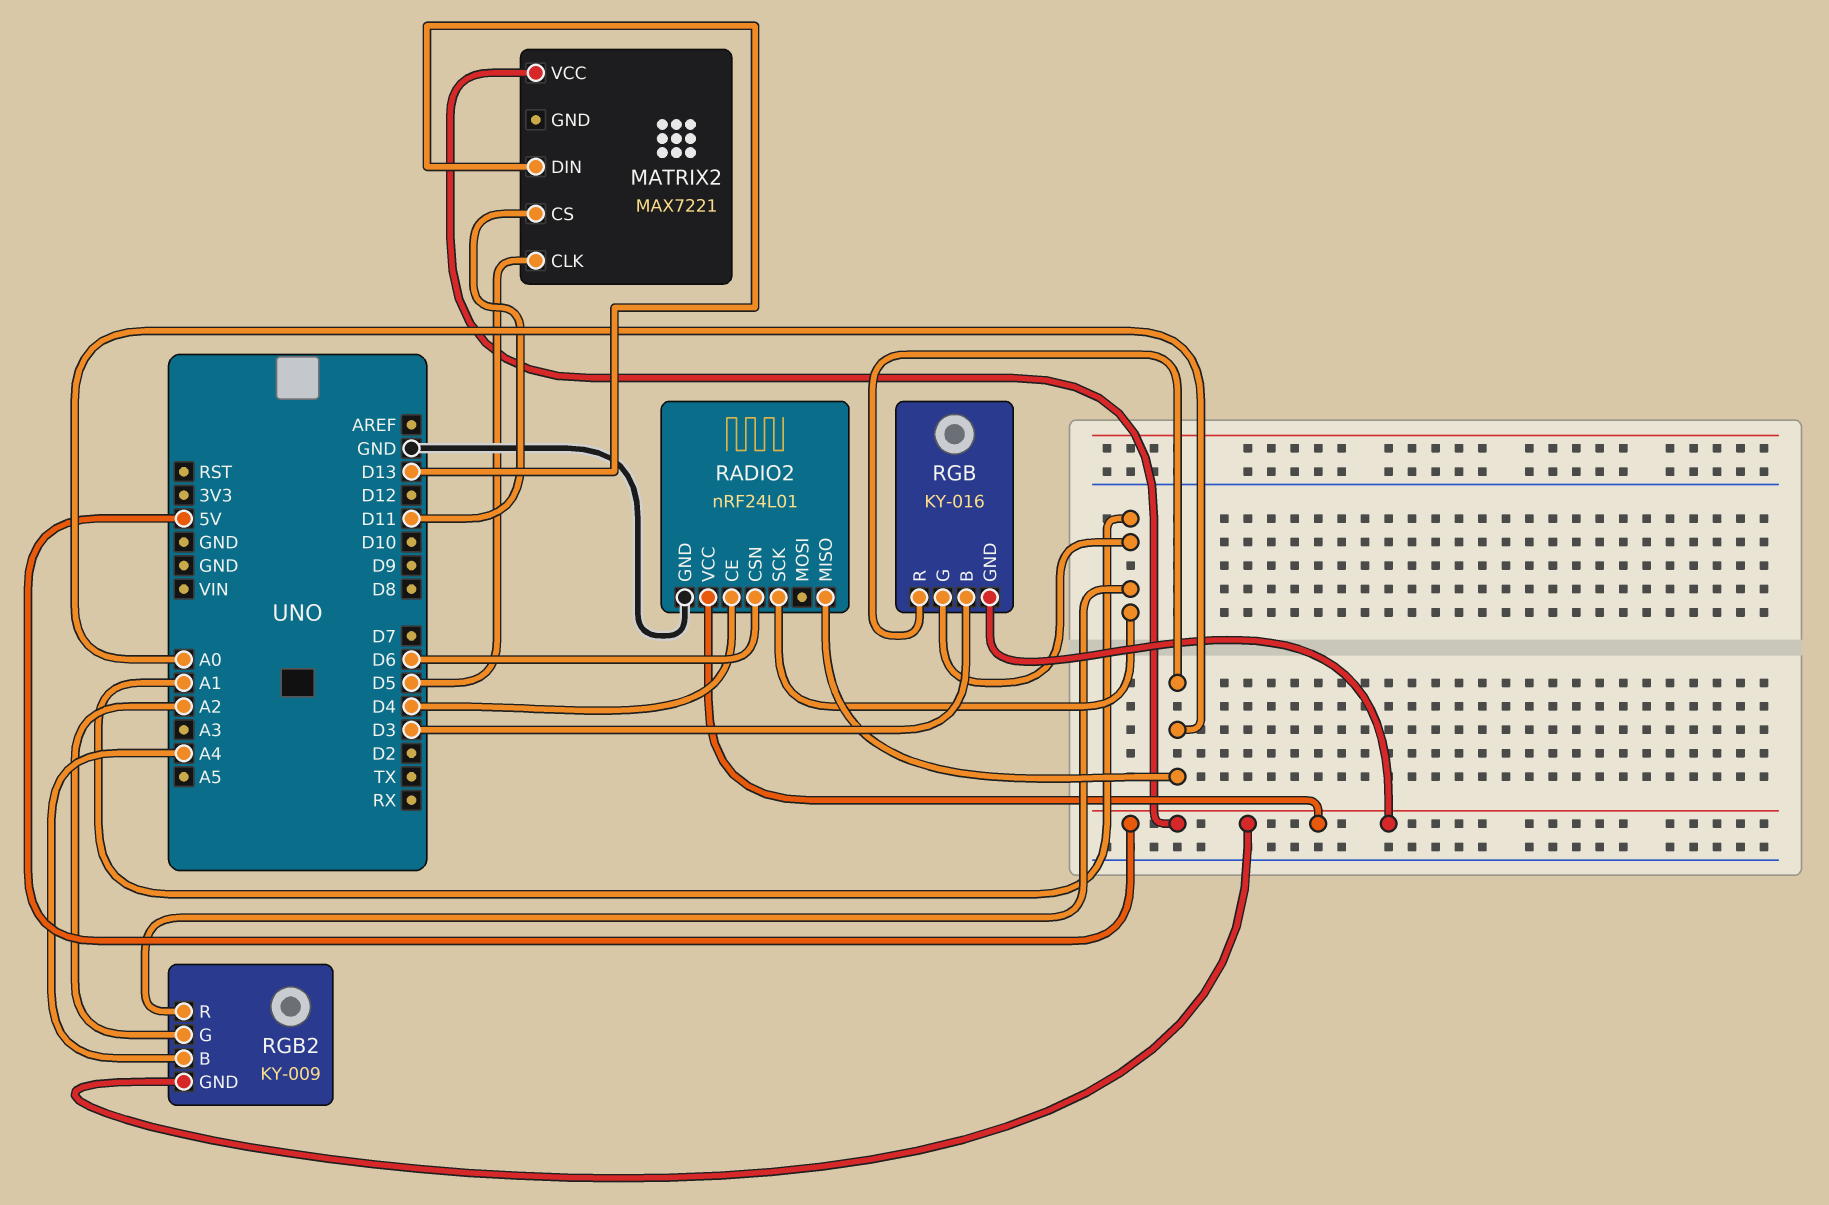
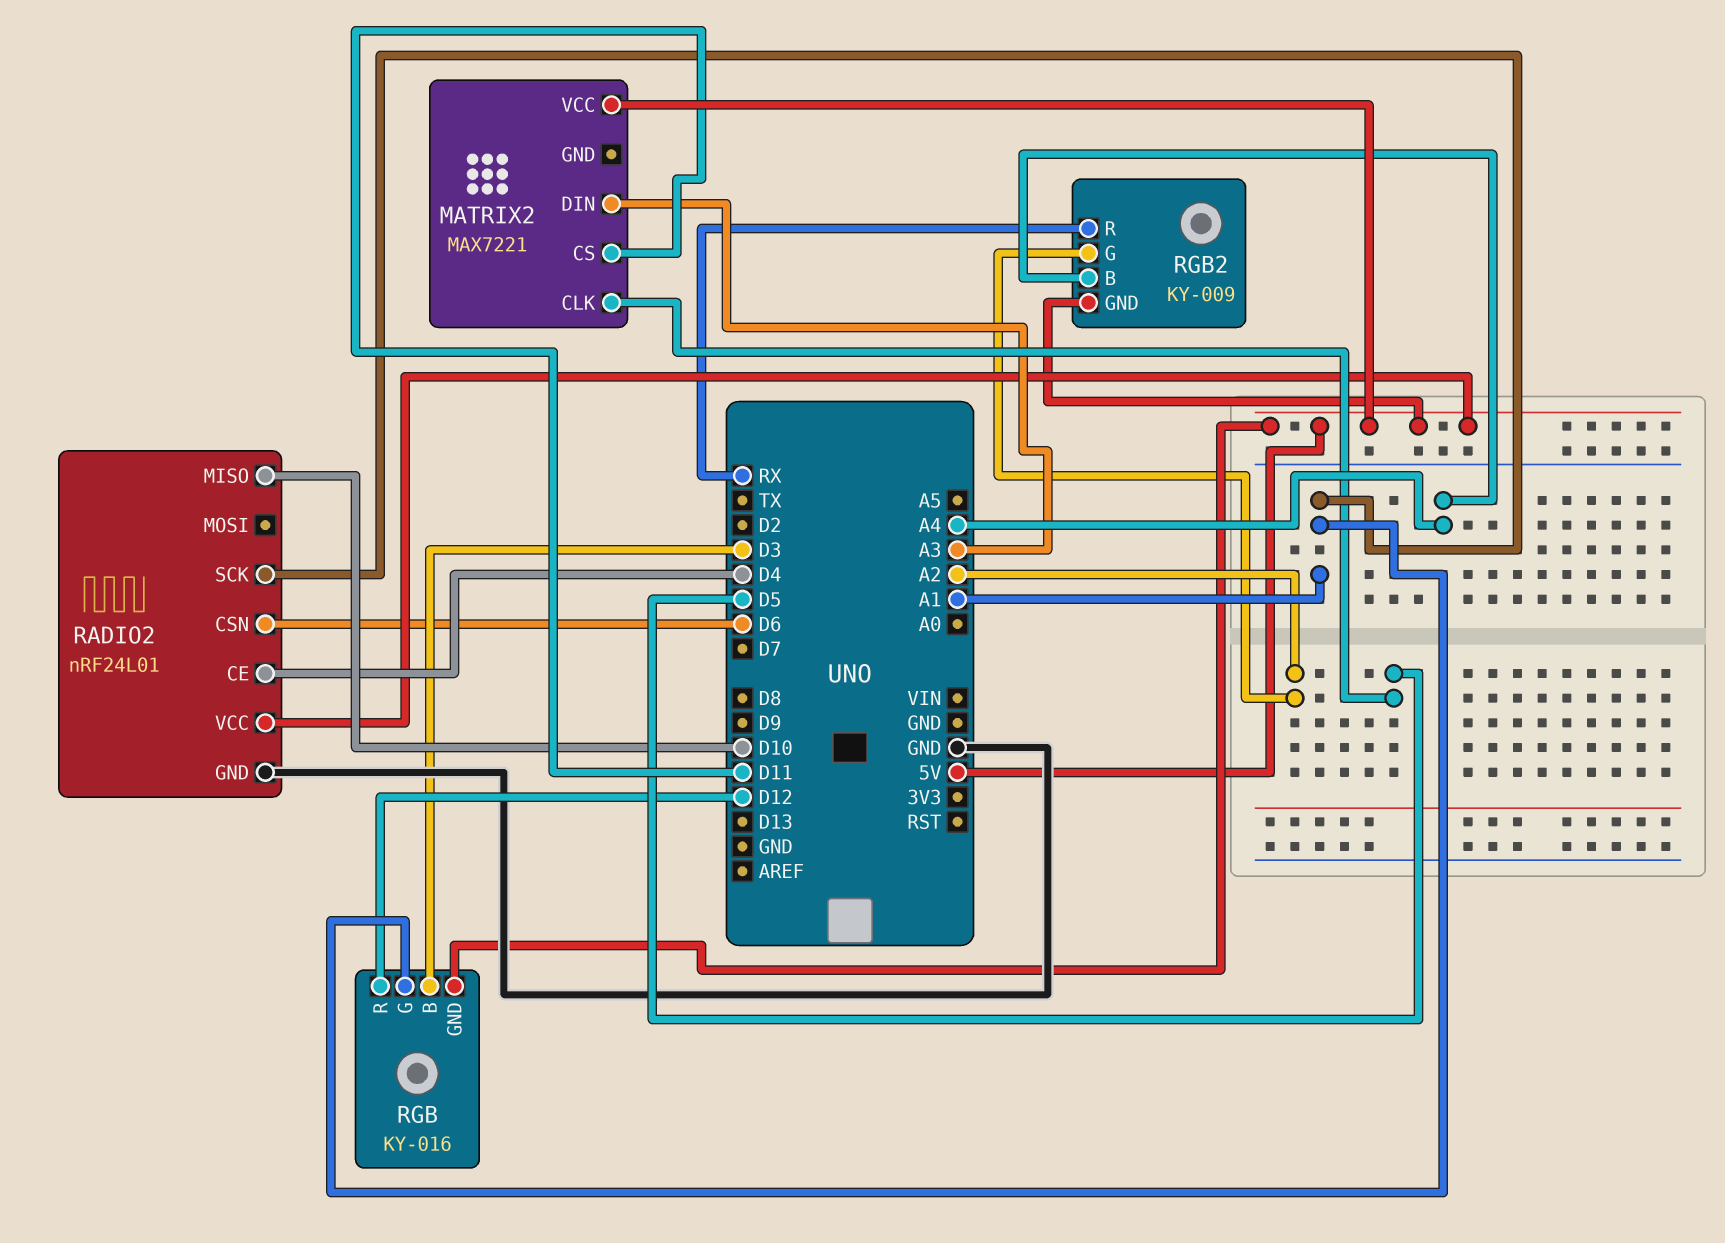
MATRIX2 pin DIN: D13 -> A3
RADIO2 pin MISO: A0 -> D10
RGB pin R: A0 -> D12
RGB2 pin R: A1 -> RX

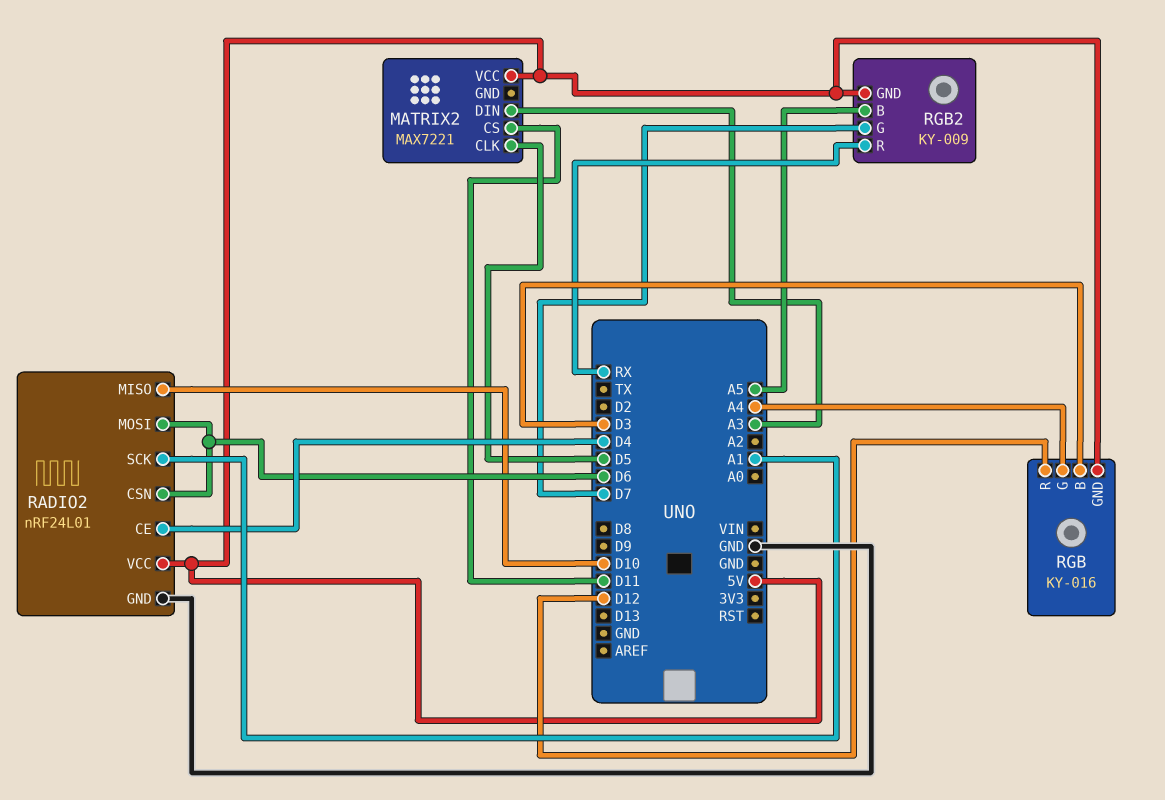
RADIO2 pin MOSI: none -> D6
RGB pin G: A1 -> A4
RGB2 pin B: A4 -> A5
RGB2 pin G: A2 -> D7

